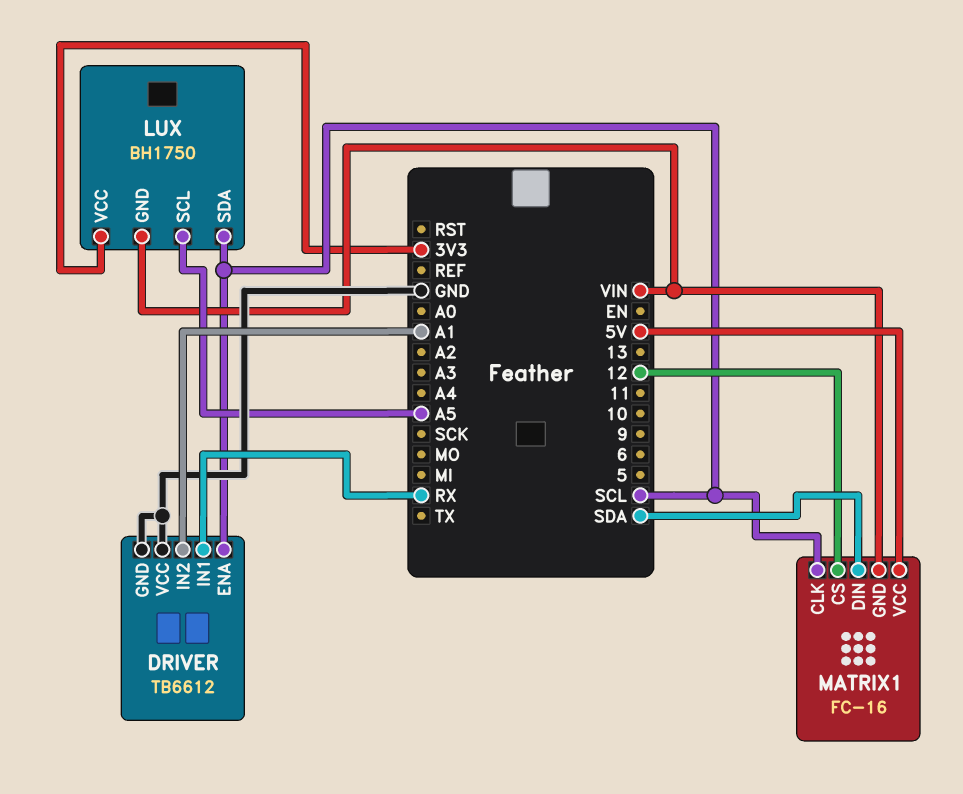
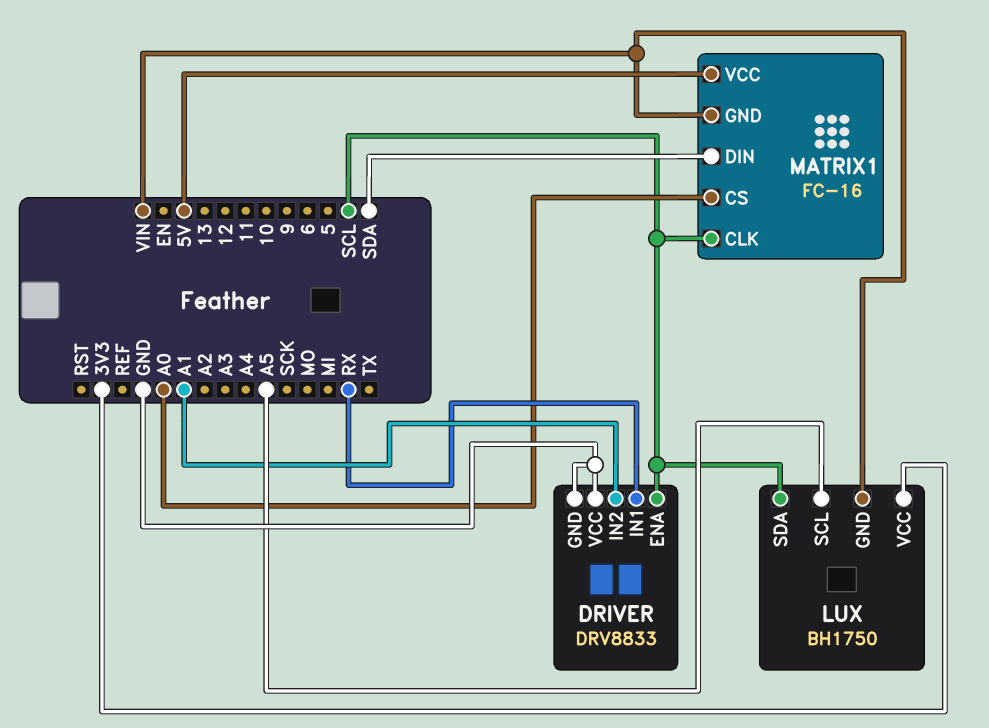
DRIVER: TB6612 -> DRV8833
MATRIX1 pin CS: 12 -> A0

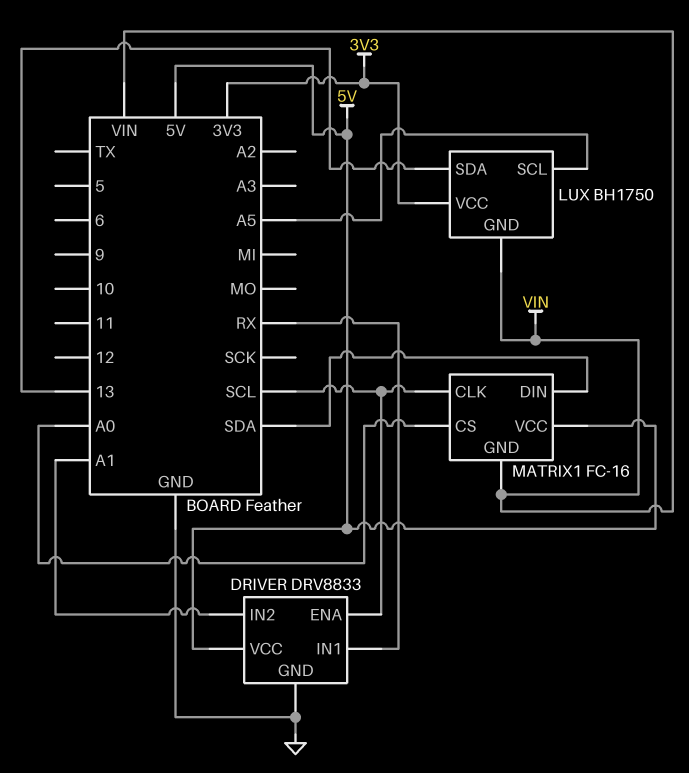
DRIVER pin VCC: GND -> 5V
LUX pin SDA: SCL -> 13

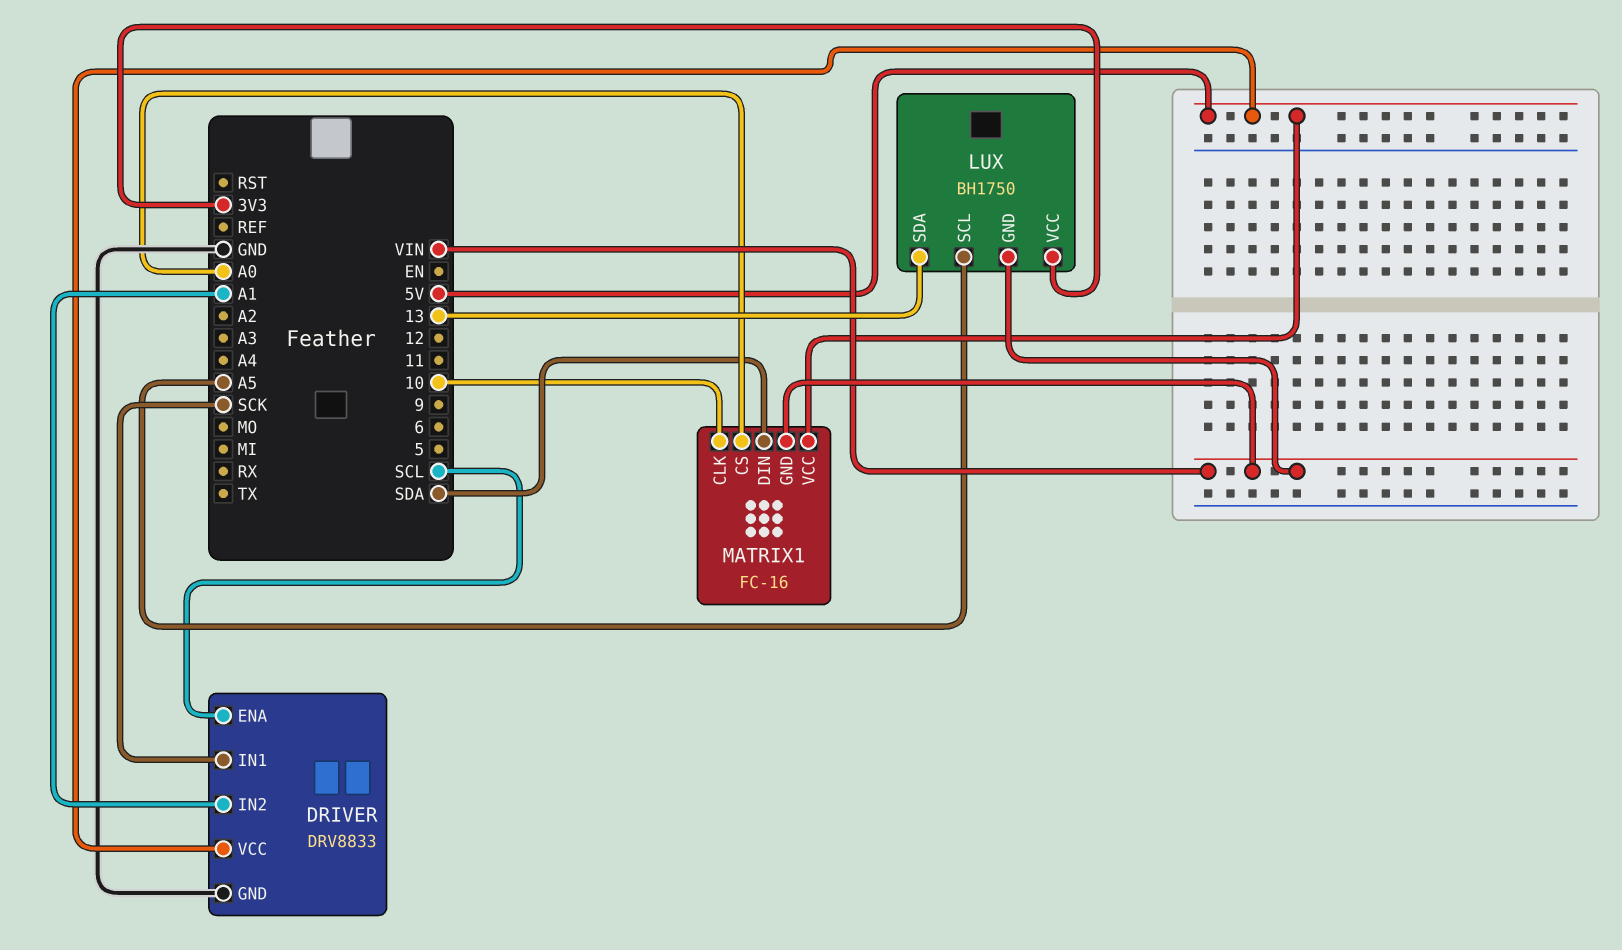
DRIVER pin IN1: RX -> SCK
MATRIX1 pin CLK: SCL -> 10

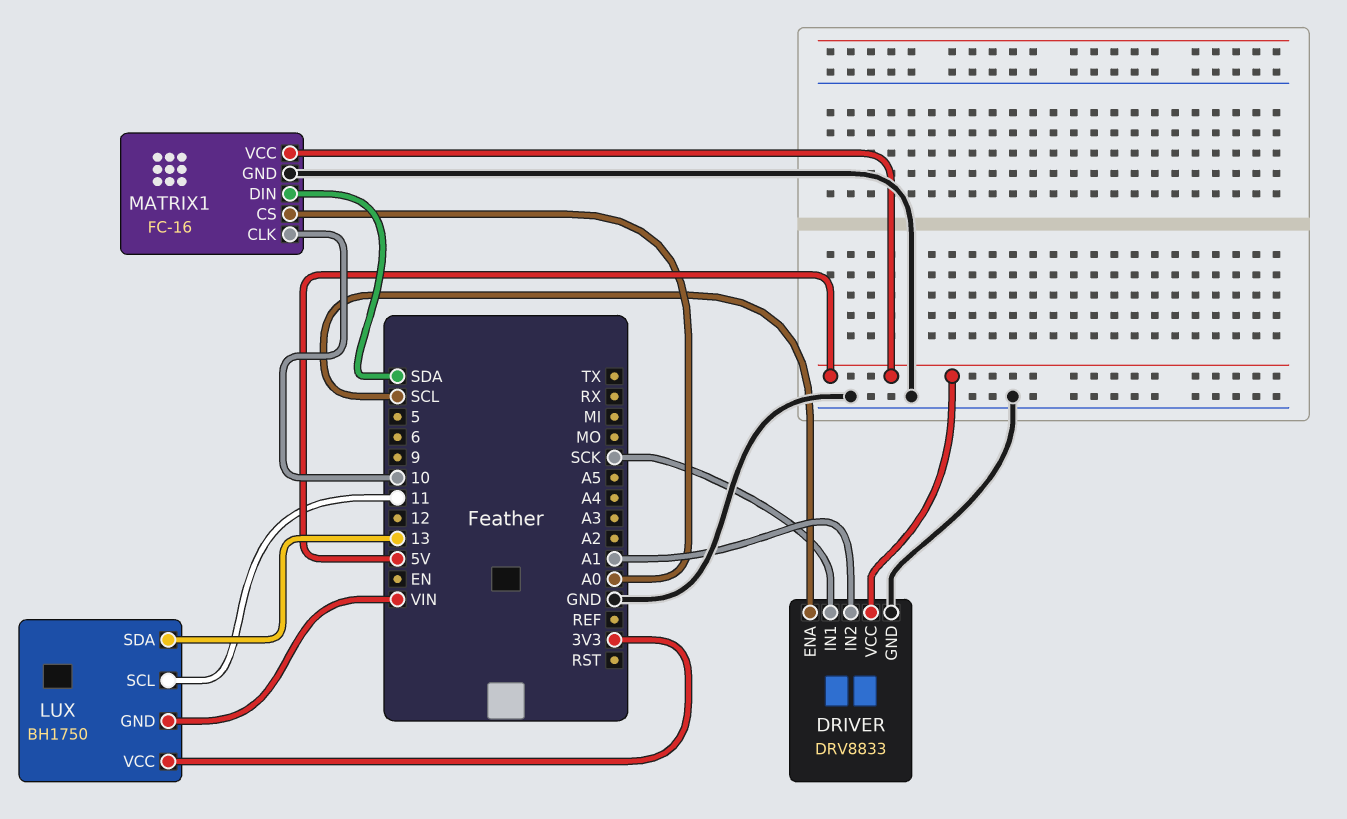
LUX pin SCL: A5 -> 11
MATRIX1 pin GND: VIN -> GND

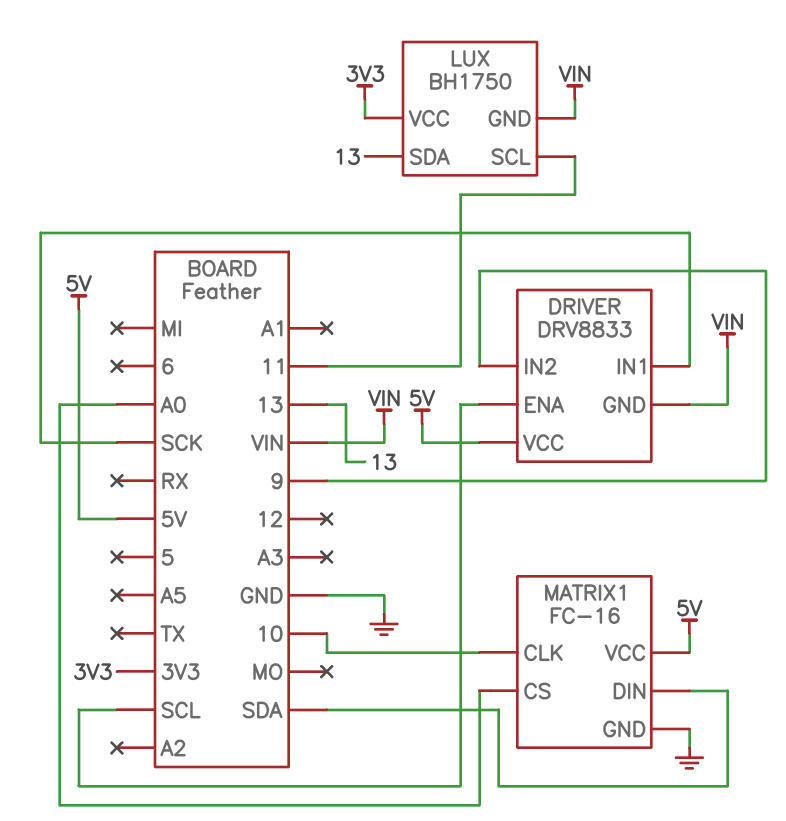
DRIVER pin GND: GND -> VIN
DRIVER pin IN2: A1 -> 9

